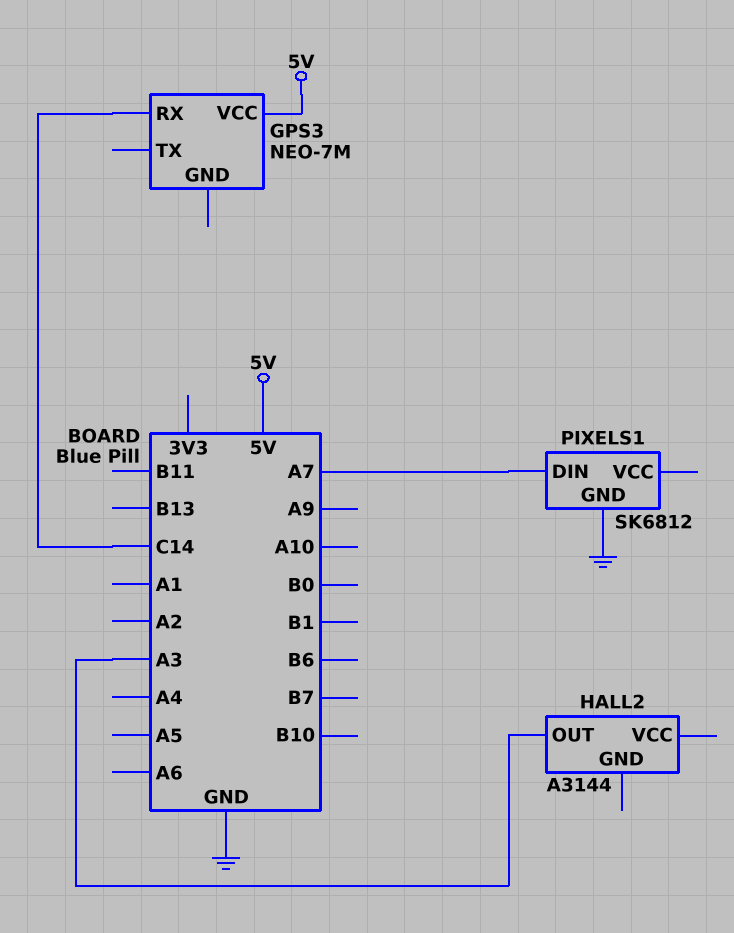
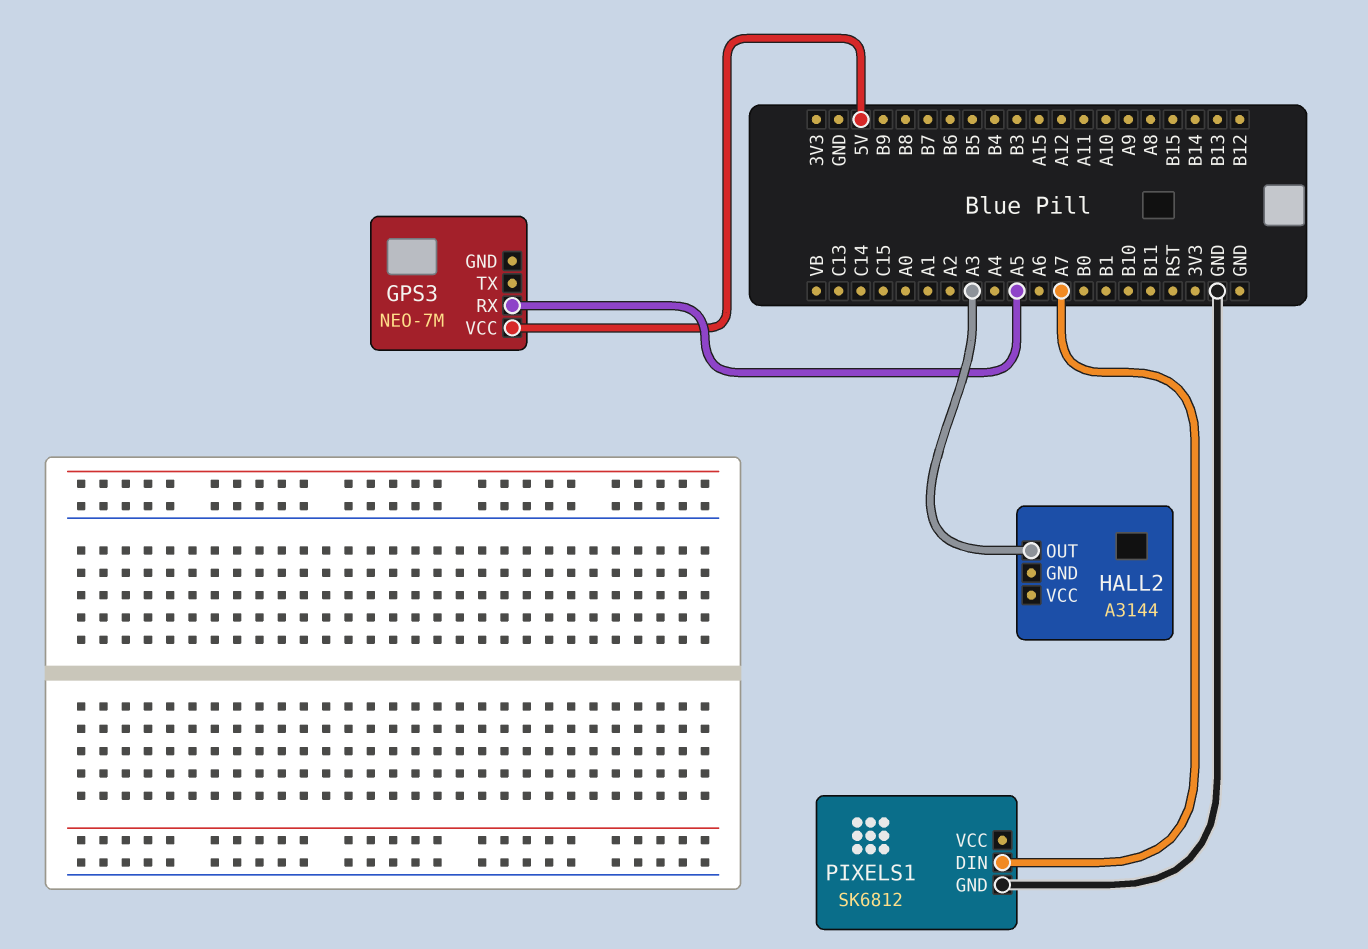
GPS3 pin RX: C14 -> A5

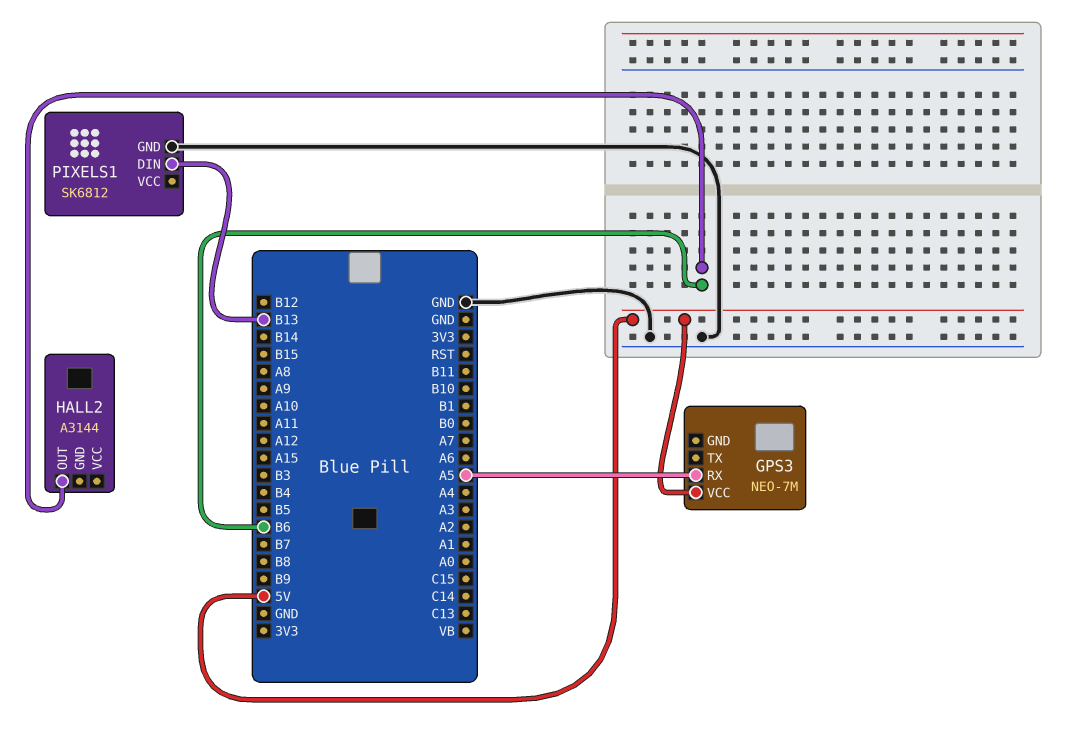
HALL2 pin OUT: A3 -> B6
PIXELS1 pin DIN: A7 -> B13

